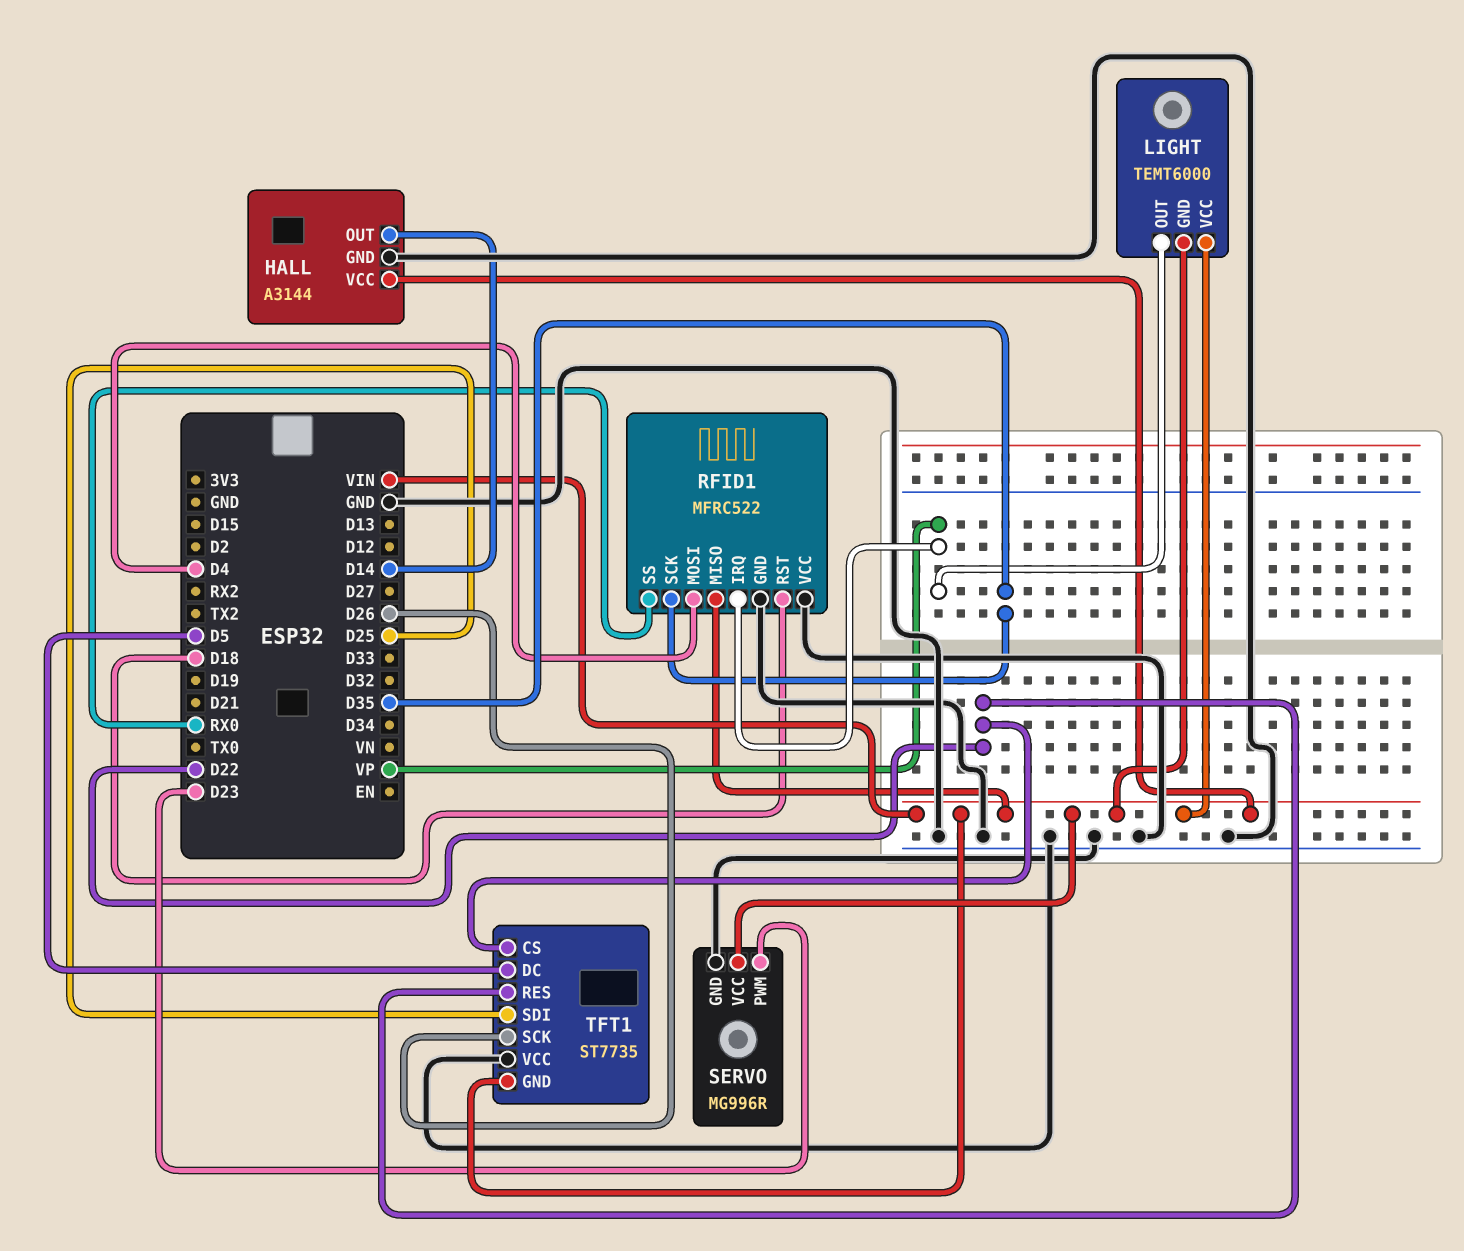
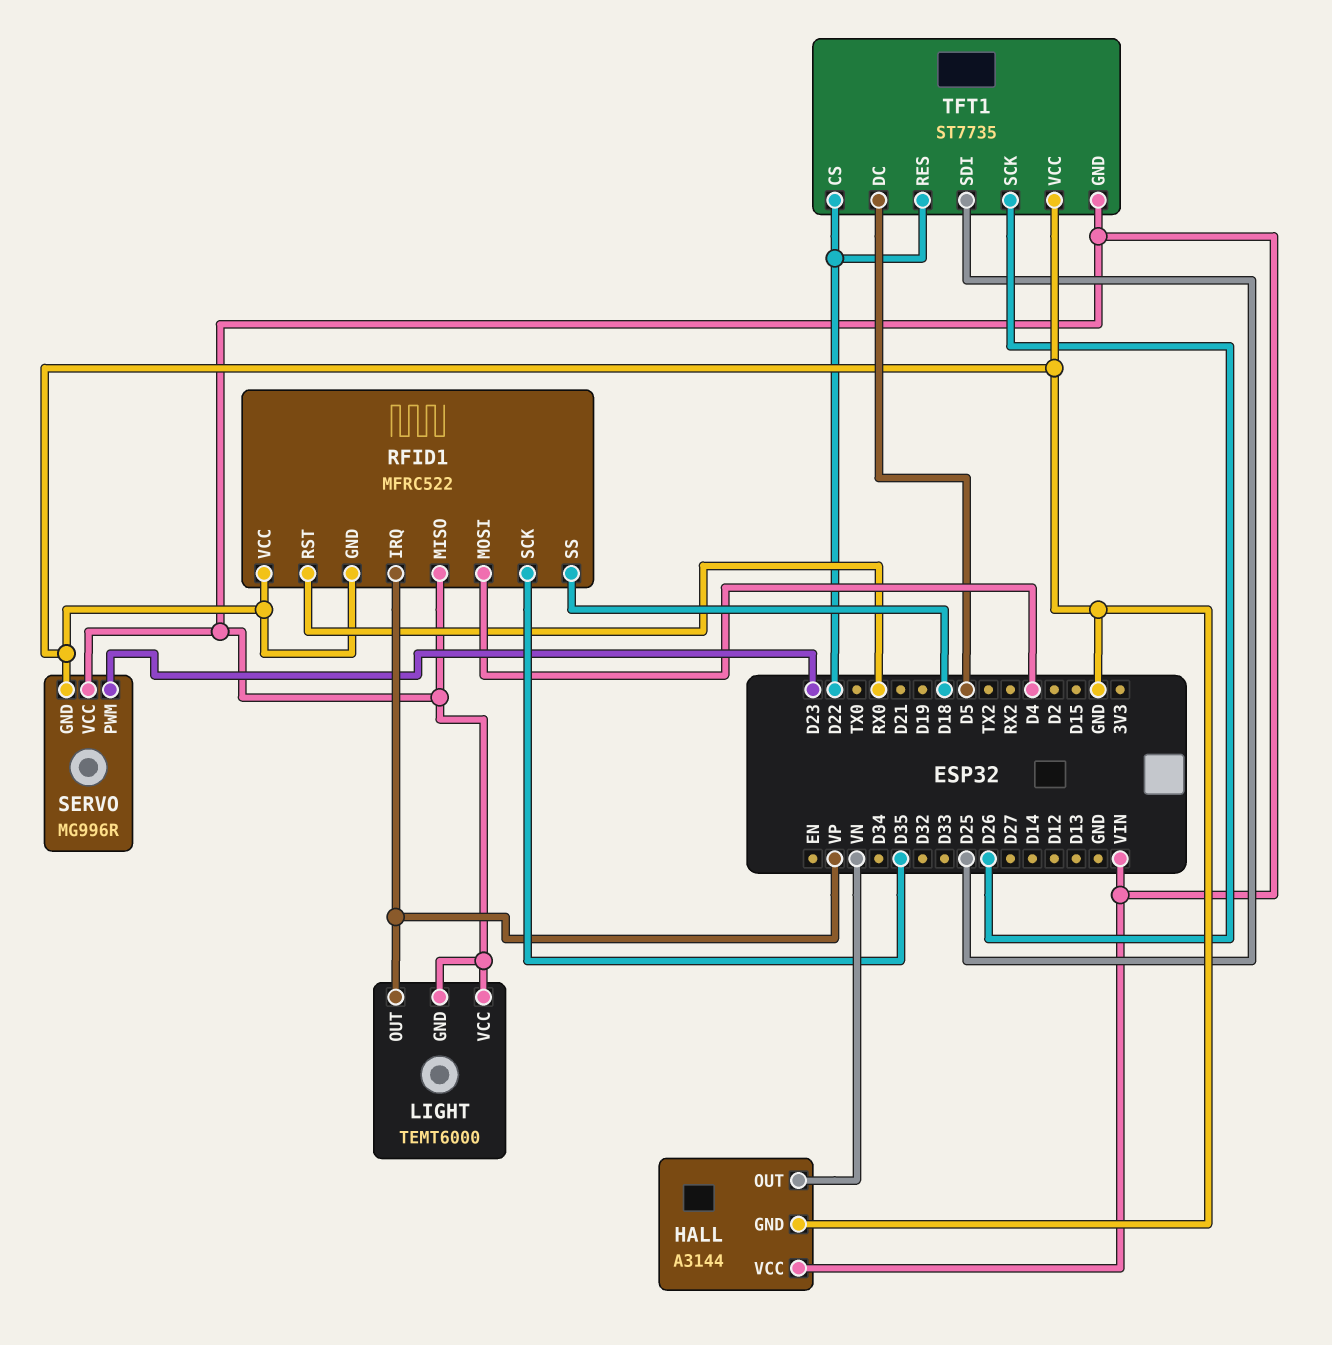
HALL pin OUT: D14 -> VN
RFID1 pin RST: D18 -> RX0
RFID1 pin SS: RX0 -> D18

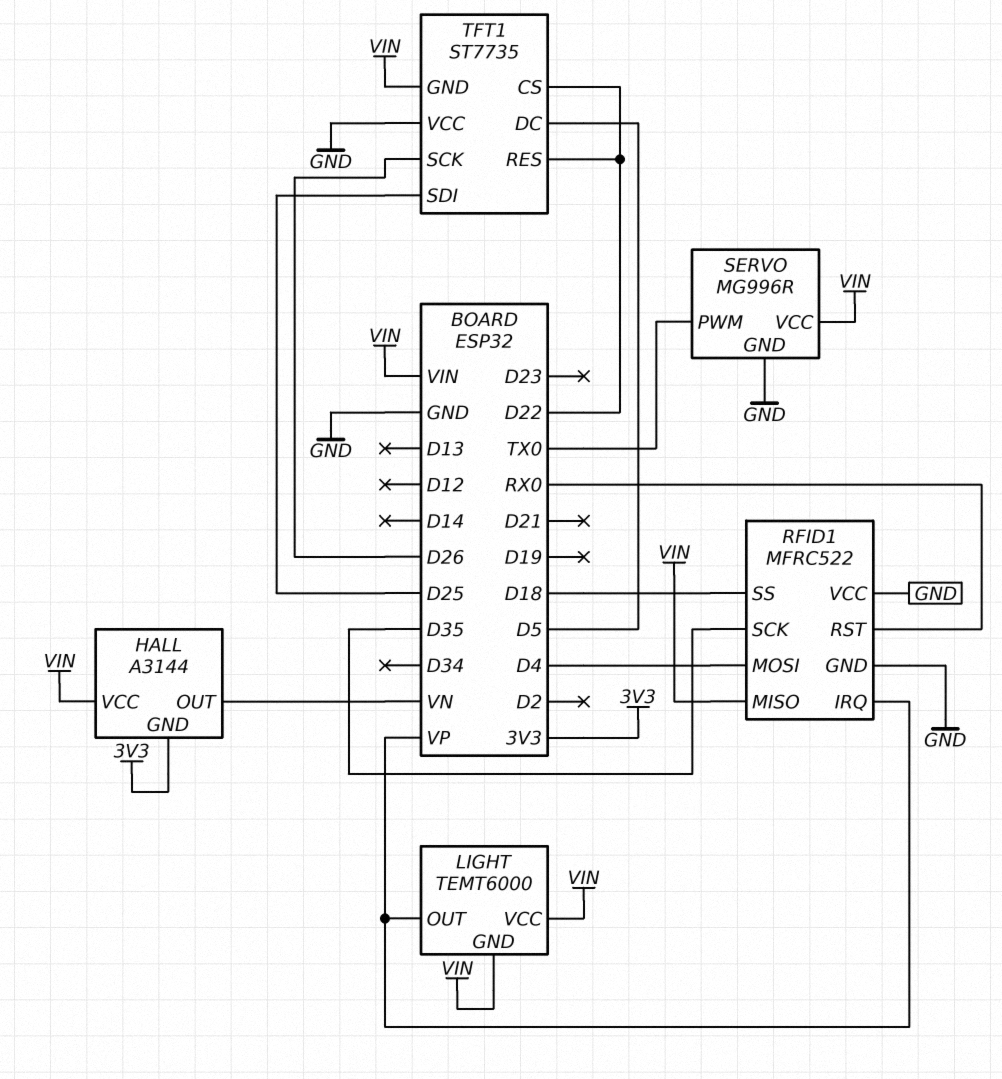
HALL pin GND: GND -> 3V3
SERVO pin PWM: D23 -> TX0

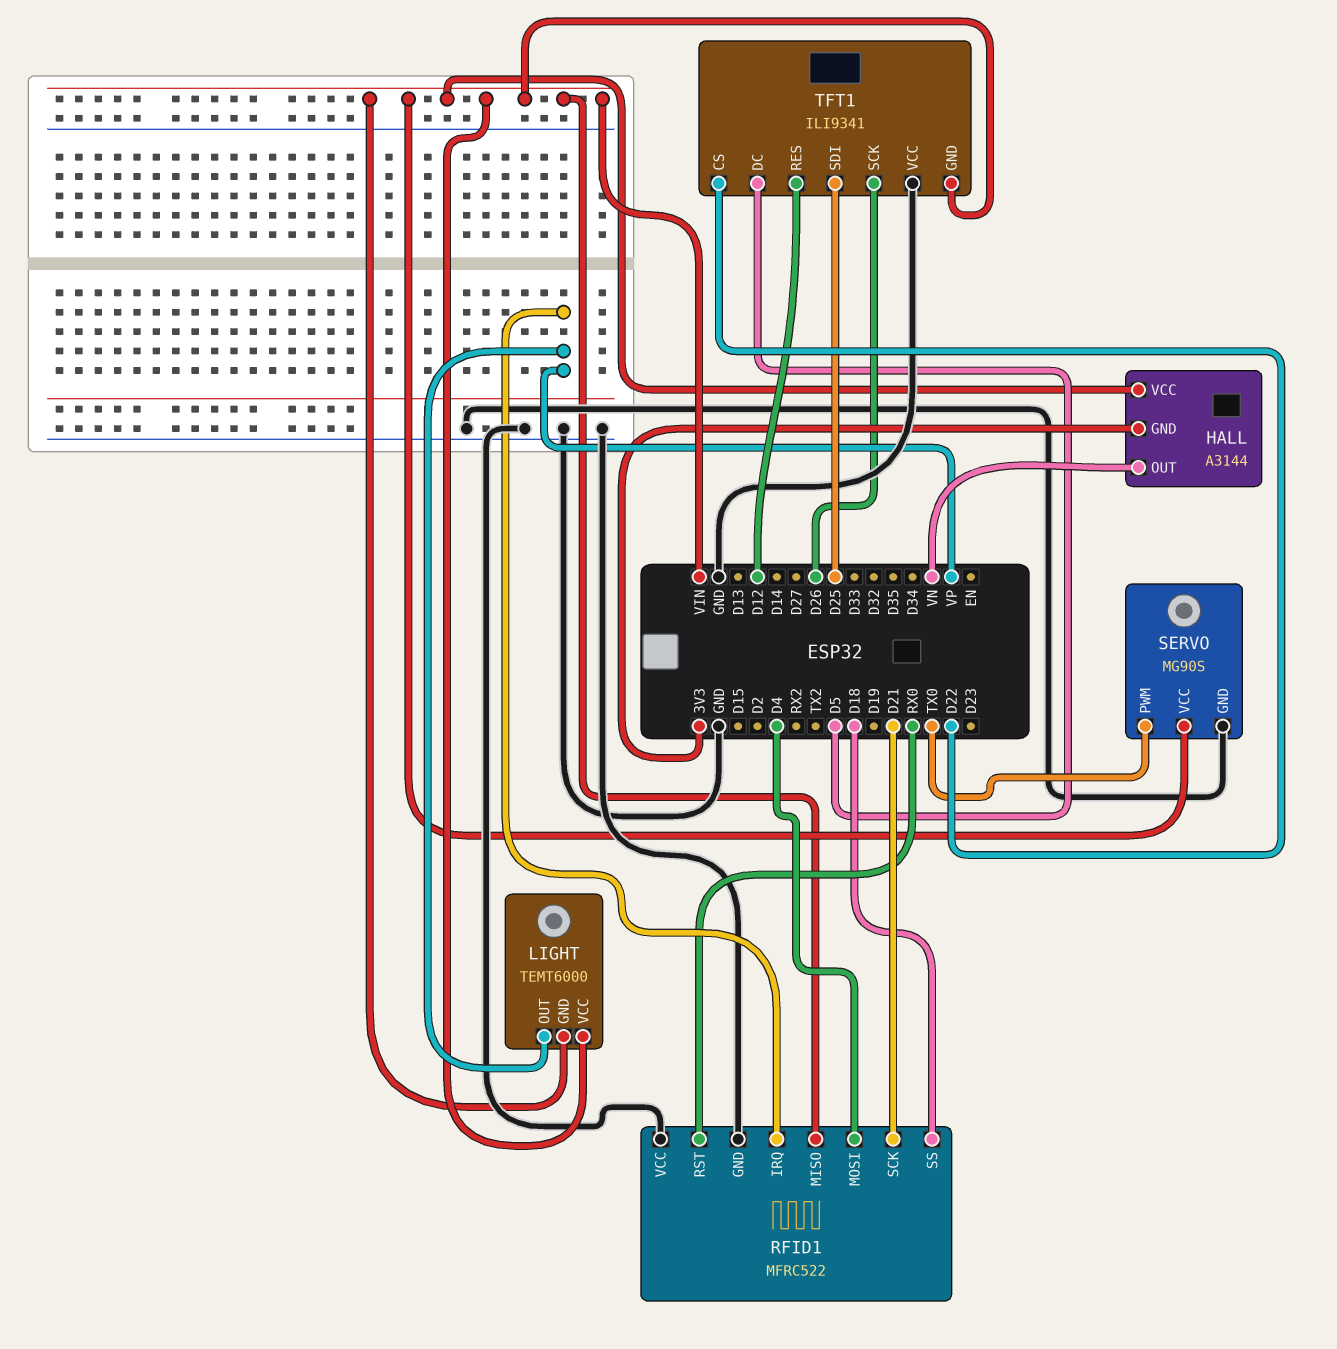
RFID1 pin SCK: D35 -> D21
SERVO: MG996R -> MG90S
TFT1: ST7735 -> ILI9341
TFT1 pin RES: D22 -> D12

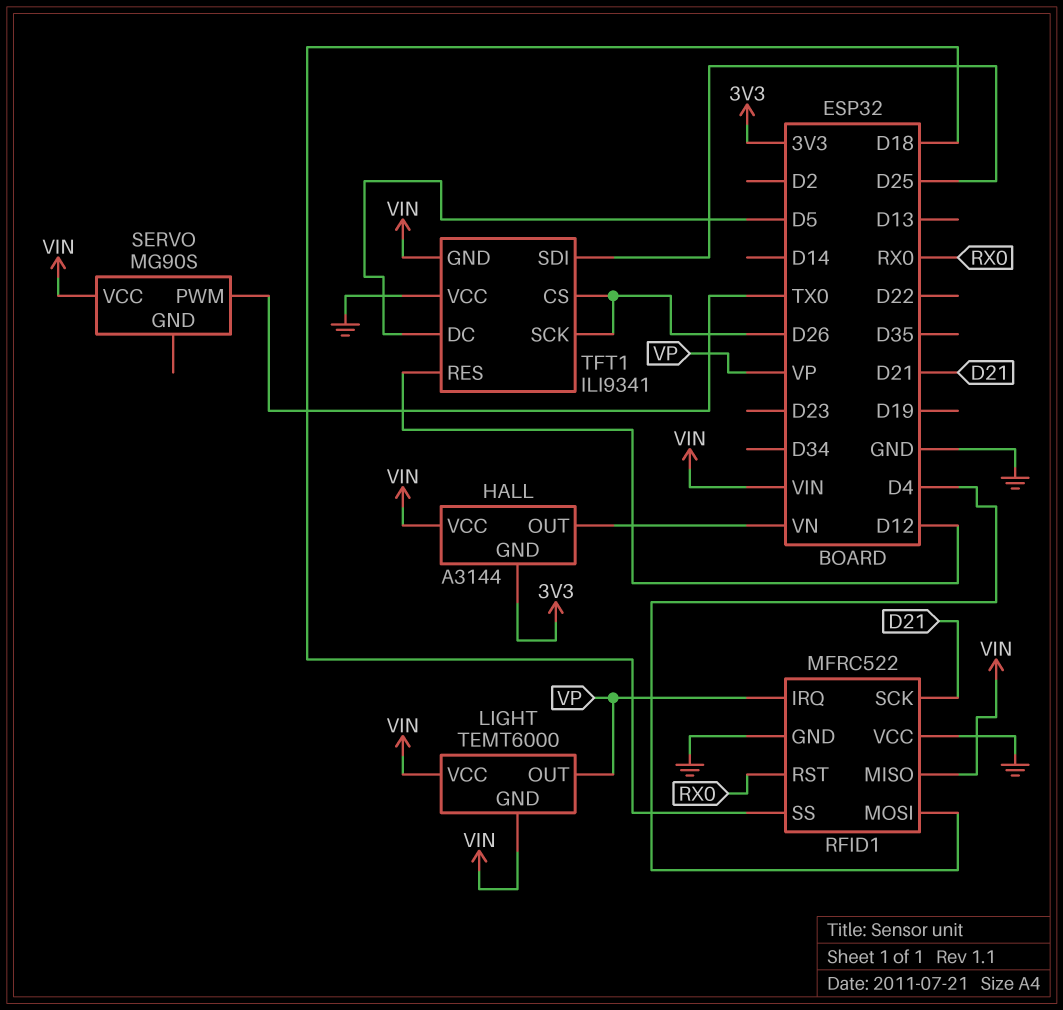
SERVO pin GND: GND -> none
TFT1 pin CS: D22 -> D26

